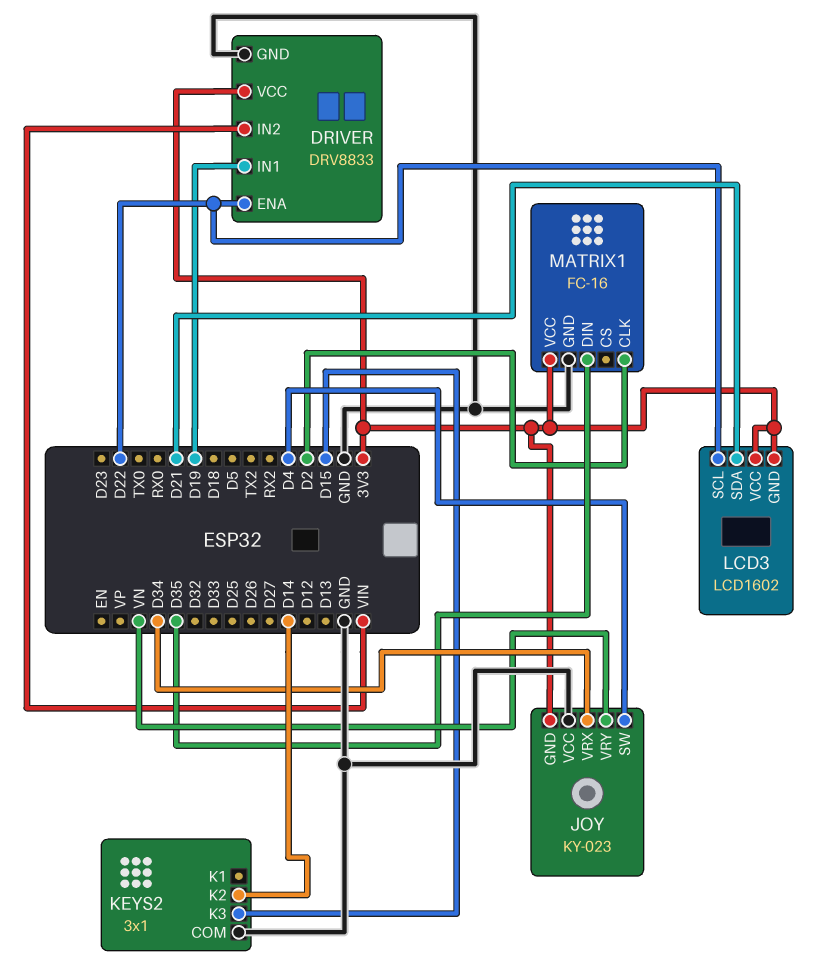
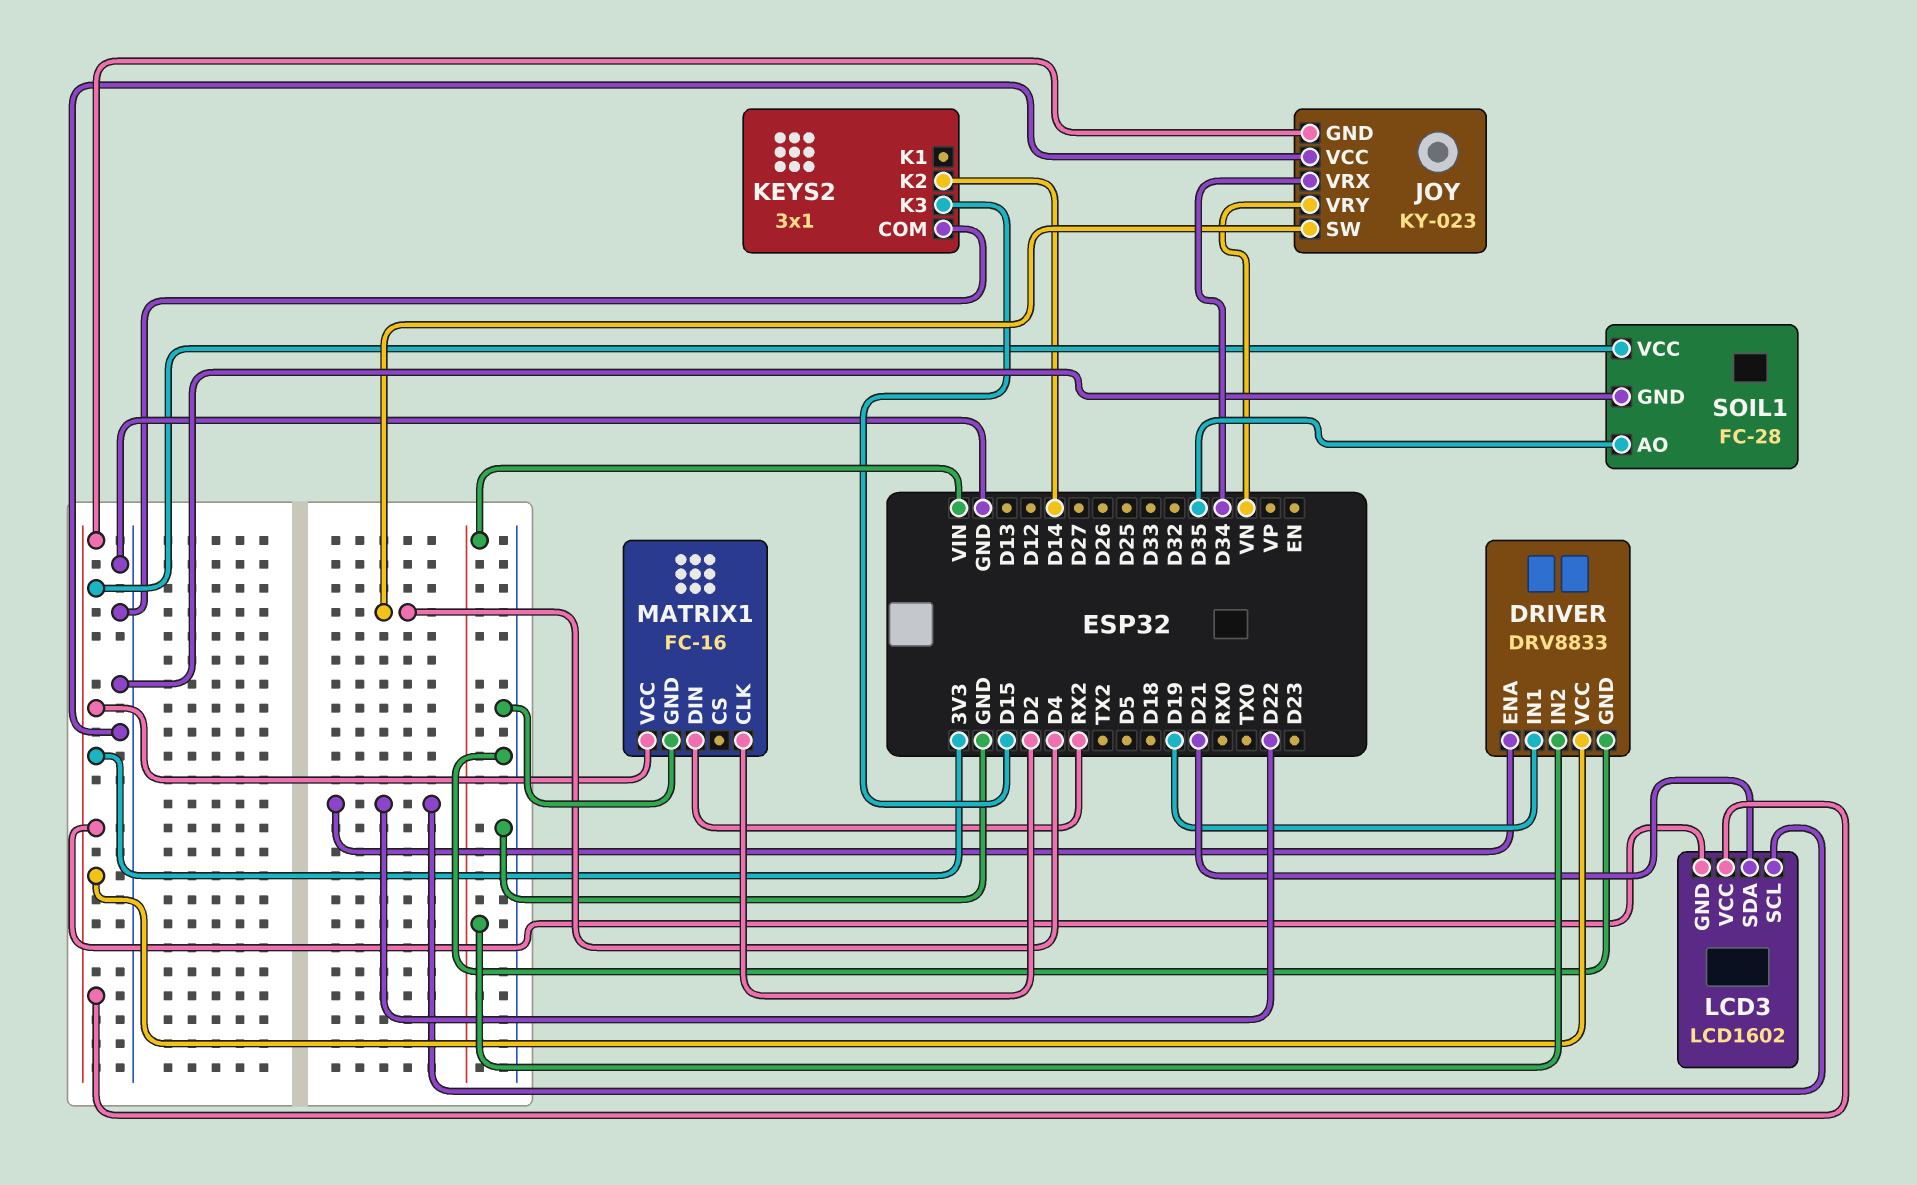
MATRIX1 pin DIN: D35 -> RX2
SOIL1: none -> FC-28
SOIL1 pin AO: none -> D35
SOIL1 pin GND: none -> GND
SOIL1 pin VCC: none -> 3V3

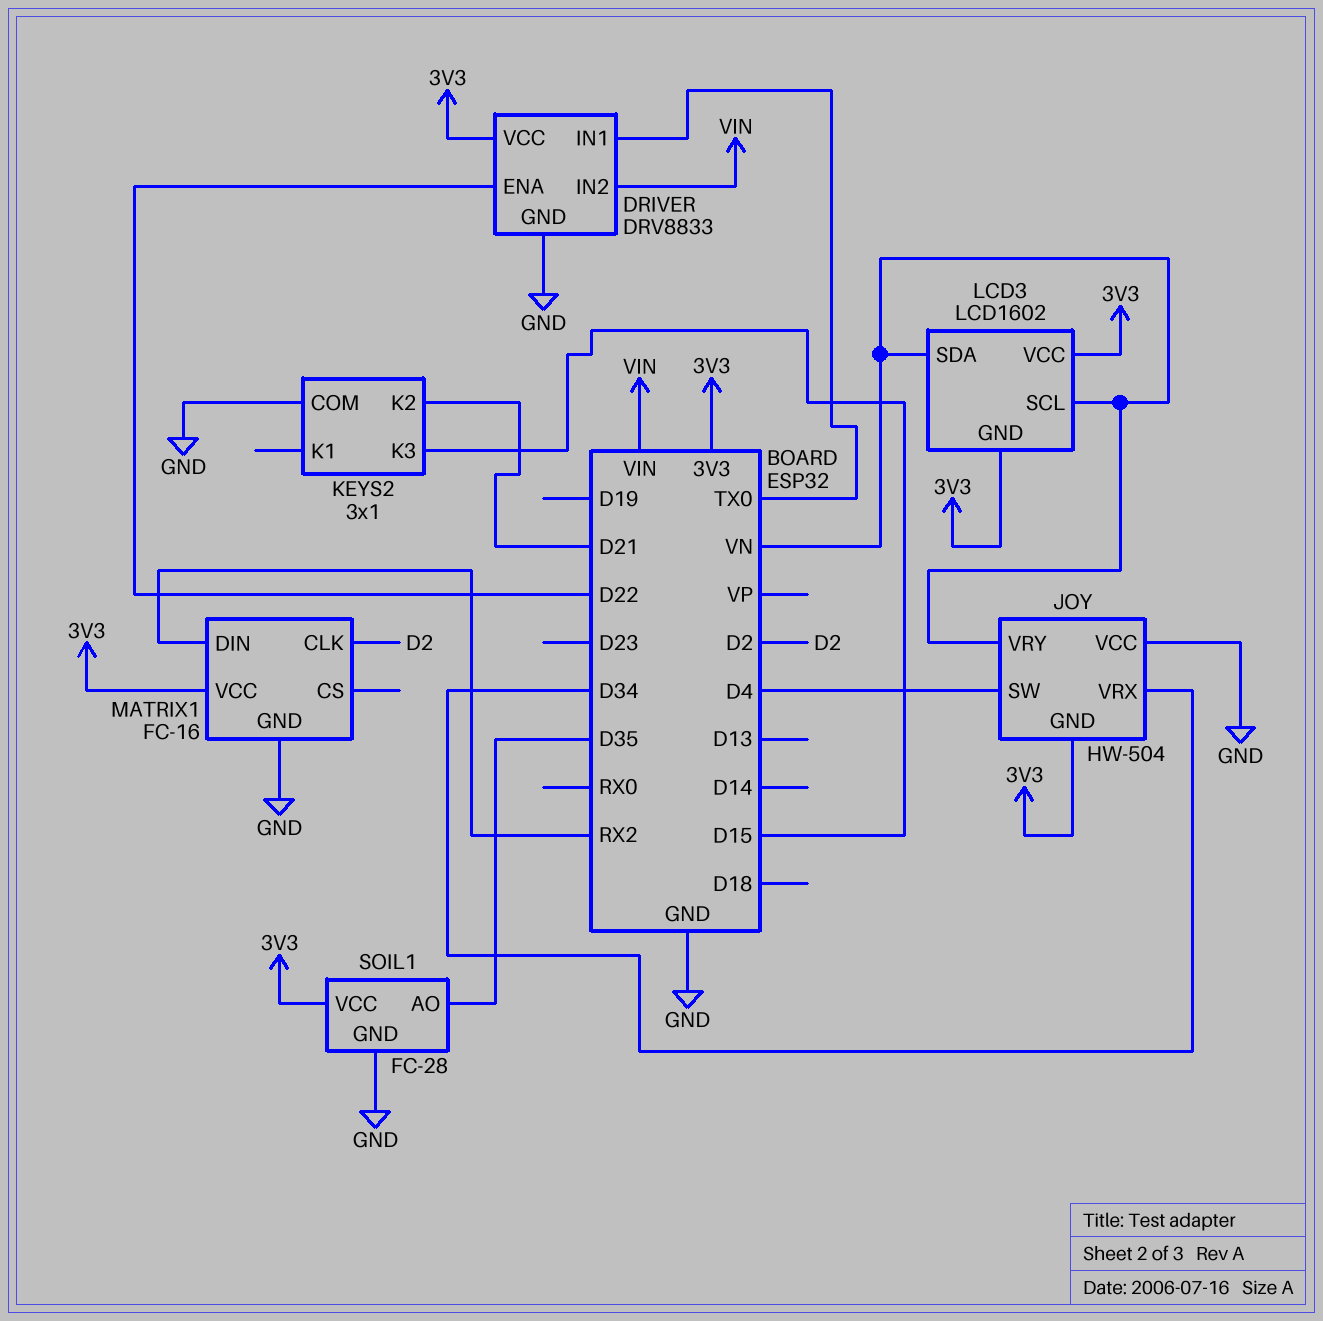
DRIVER pin IN1: D19 -> TX0
JOY: KY-023 -> HW-504
KEYS2 pin K2: D14 -> D21
LCD3 pin SCL: D22 -> VN
LCD3 pin SDA: D21 -> VN

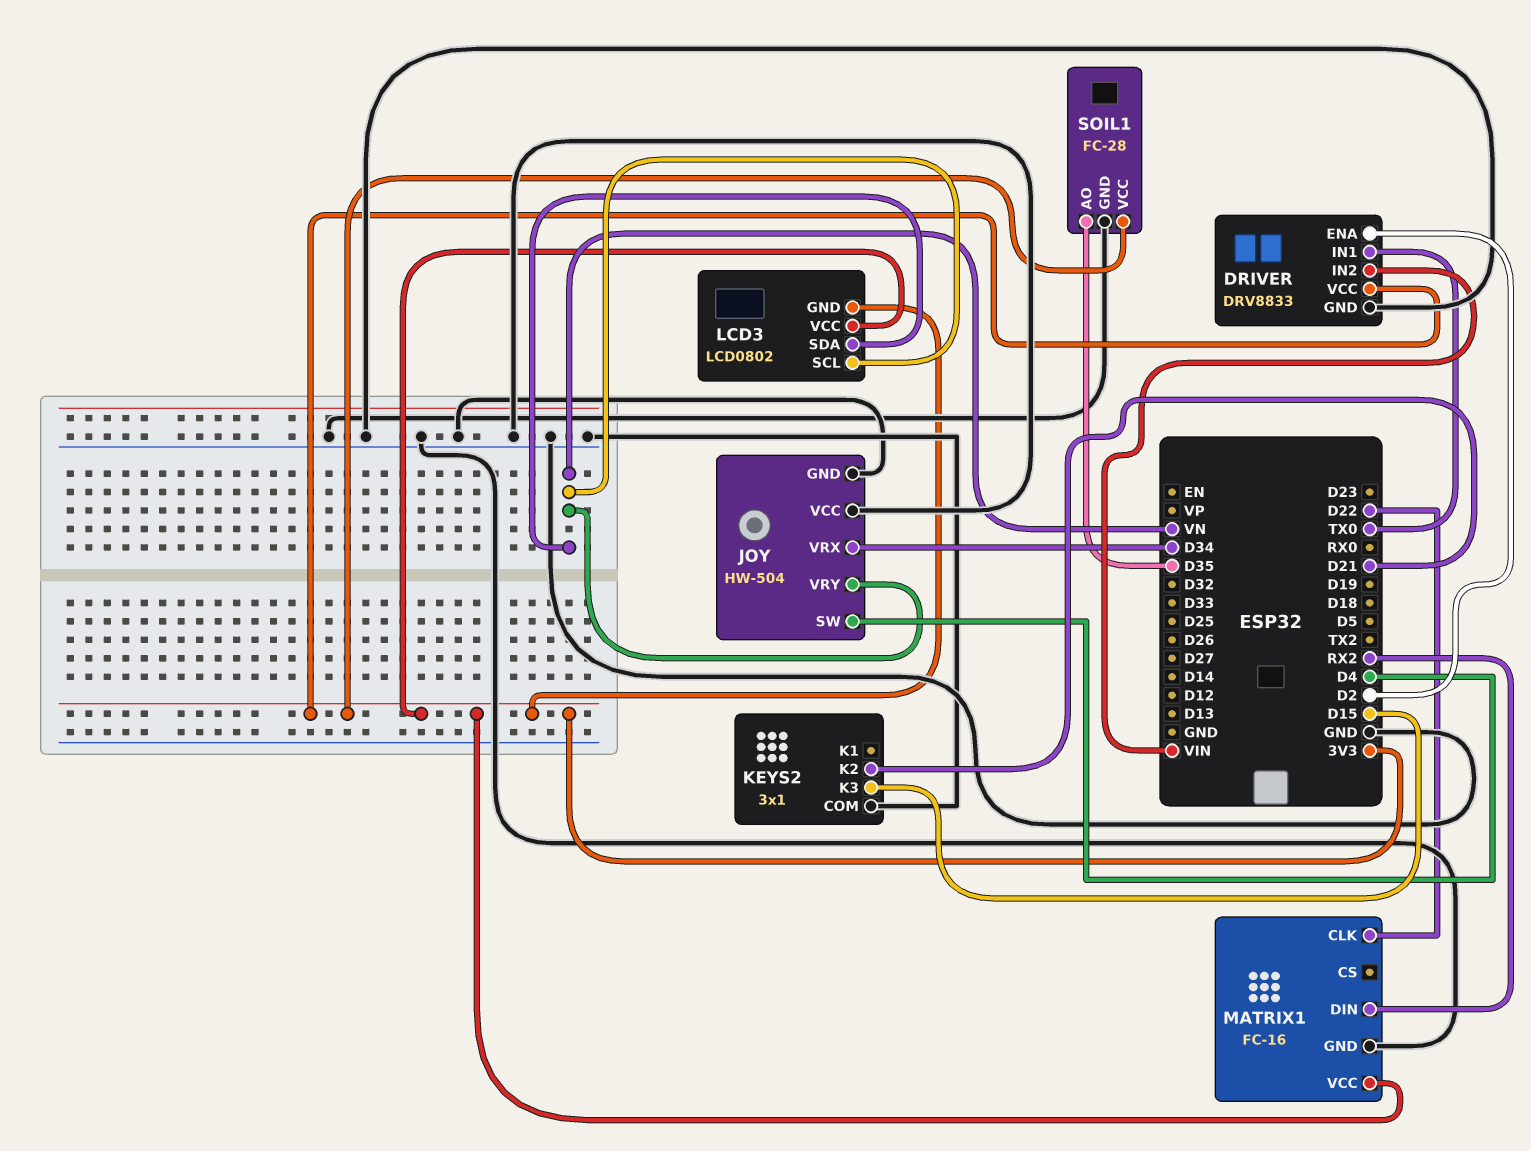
DRIVER pin ENA: D22 -> D2
JOY pin GND: 3V3 -> GND
LCD3: LCD1602 -> LCD0802
MATRIX1 pin CLK: D2 -> D22

